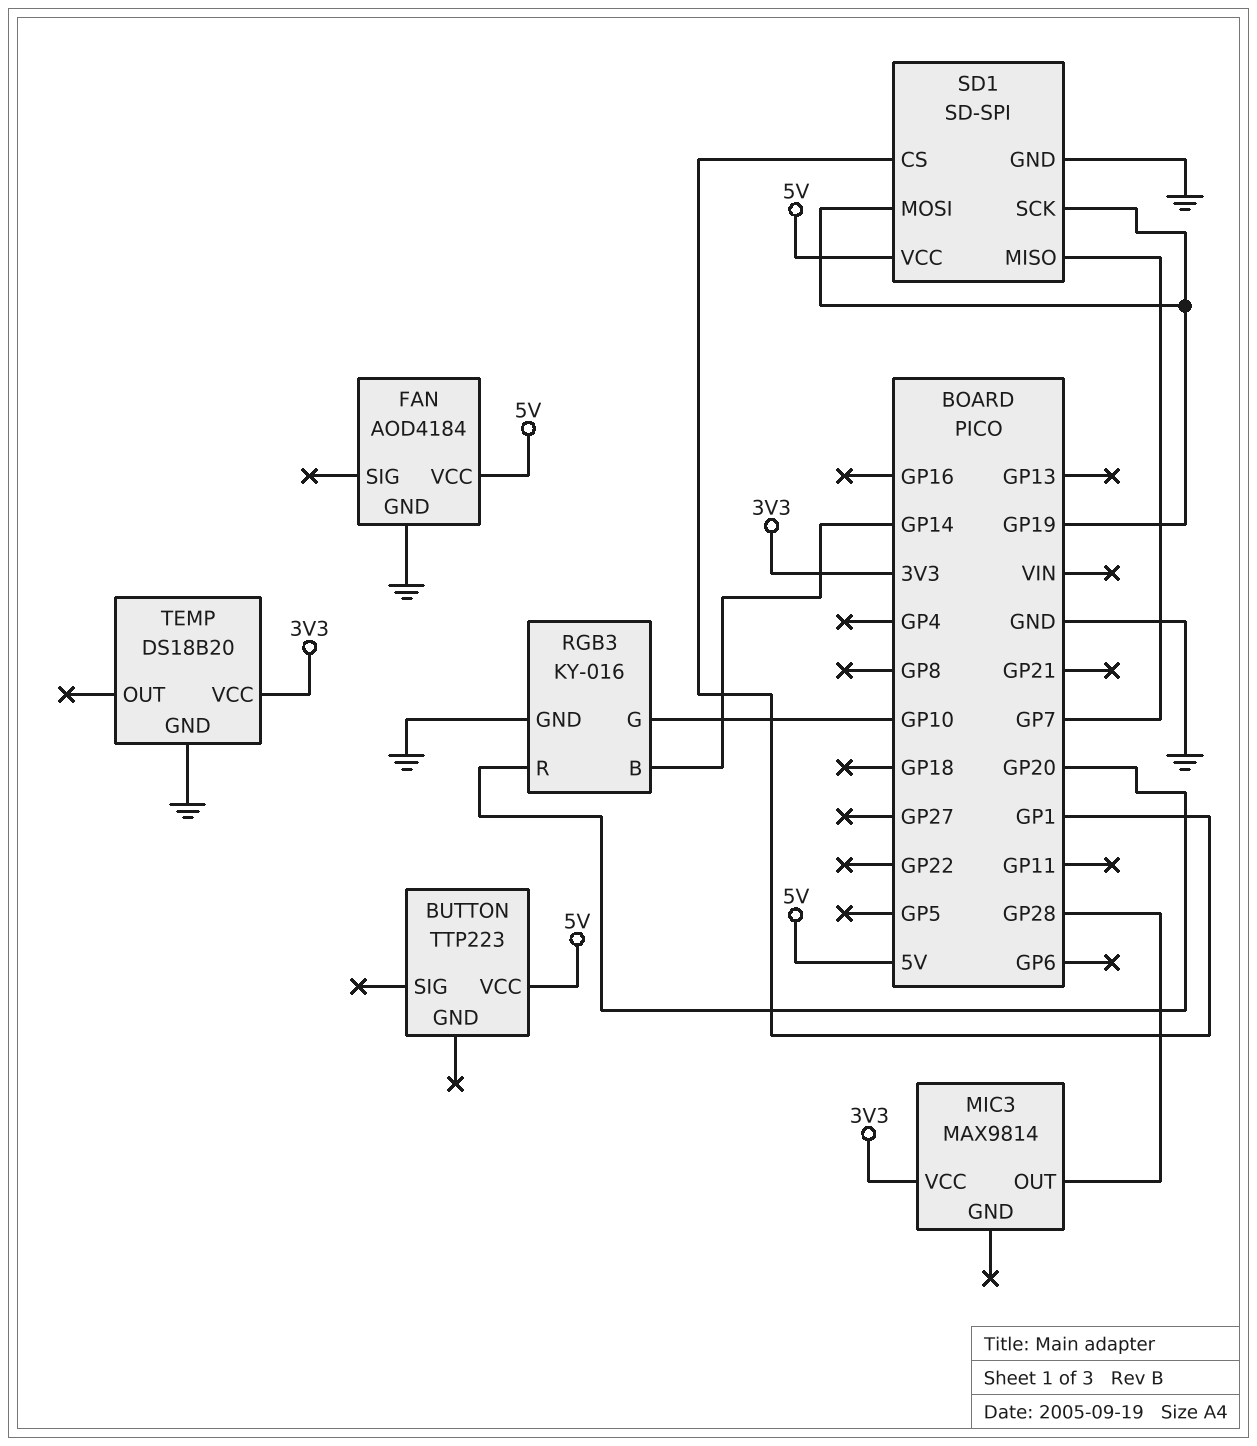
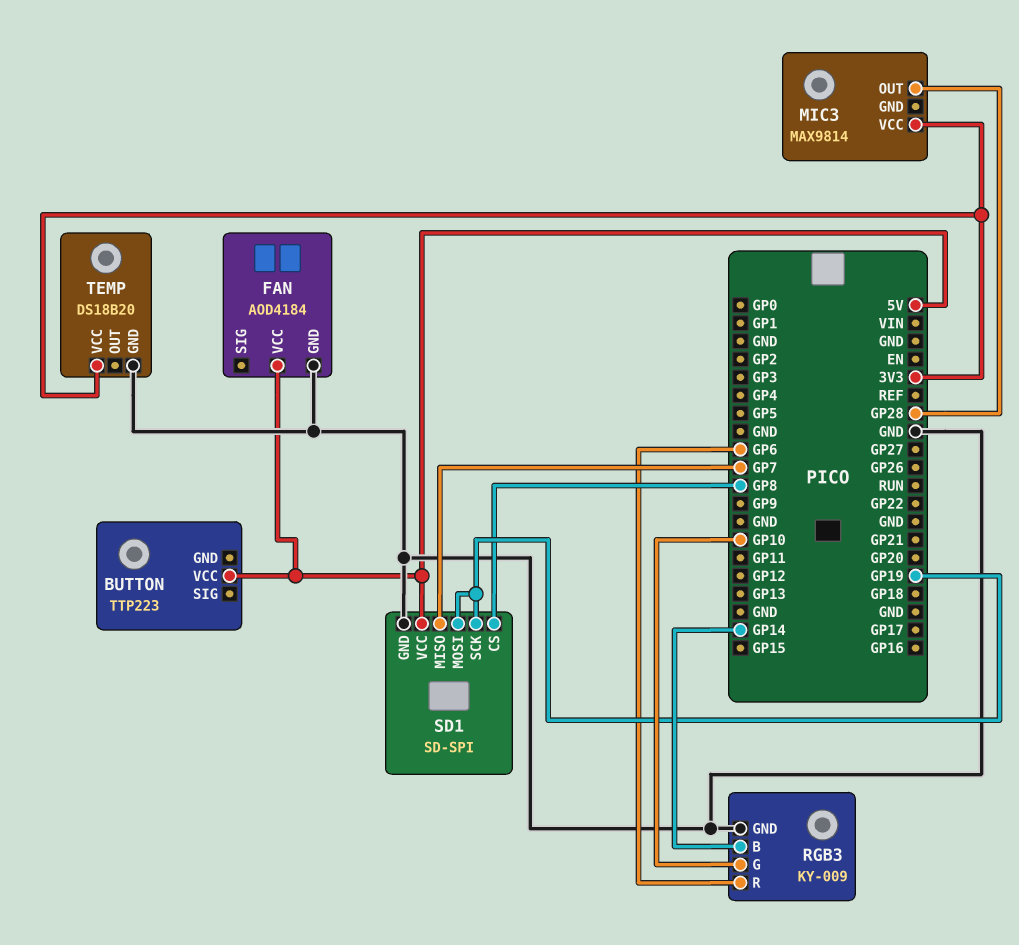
RGB3: KY-016 -> KY-009
RGB3 pin R: GP20 -> GP6
SD1 pin CS: GP1 -> GP8

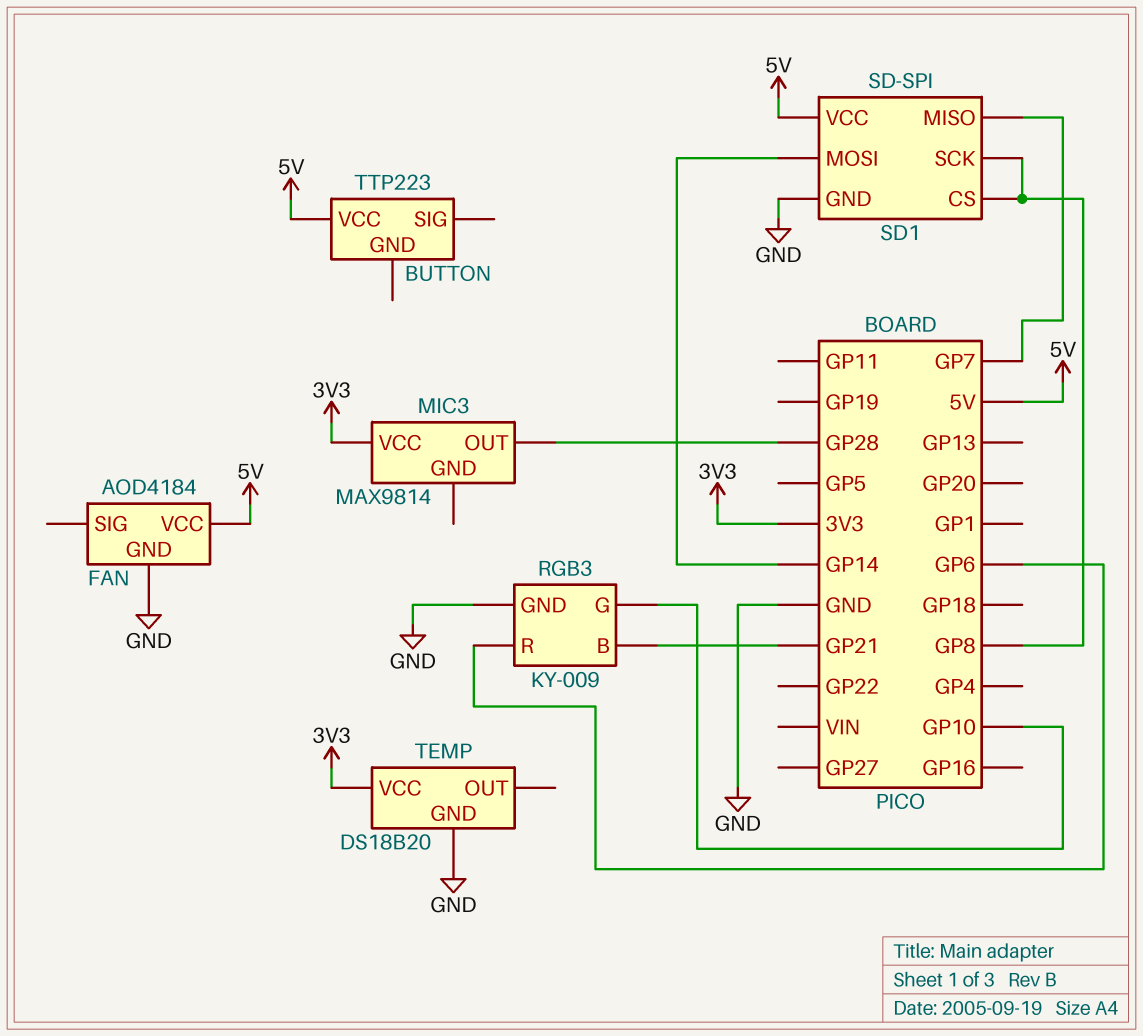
RGB3 pin B: GP14 -> GP21
SD1 pin MOSI: GP19 -> GP14
SD1 pin SCK: GP19 -> GP8

